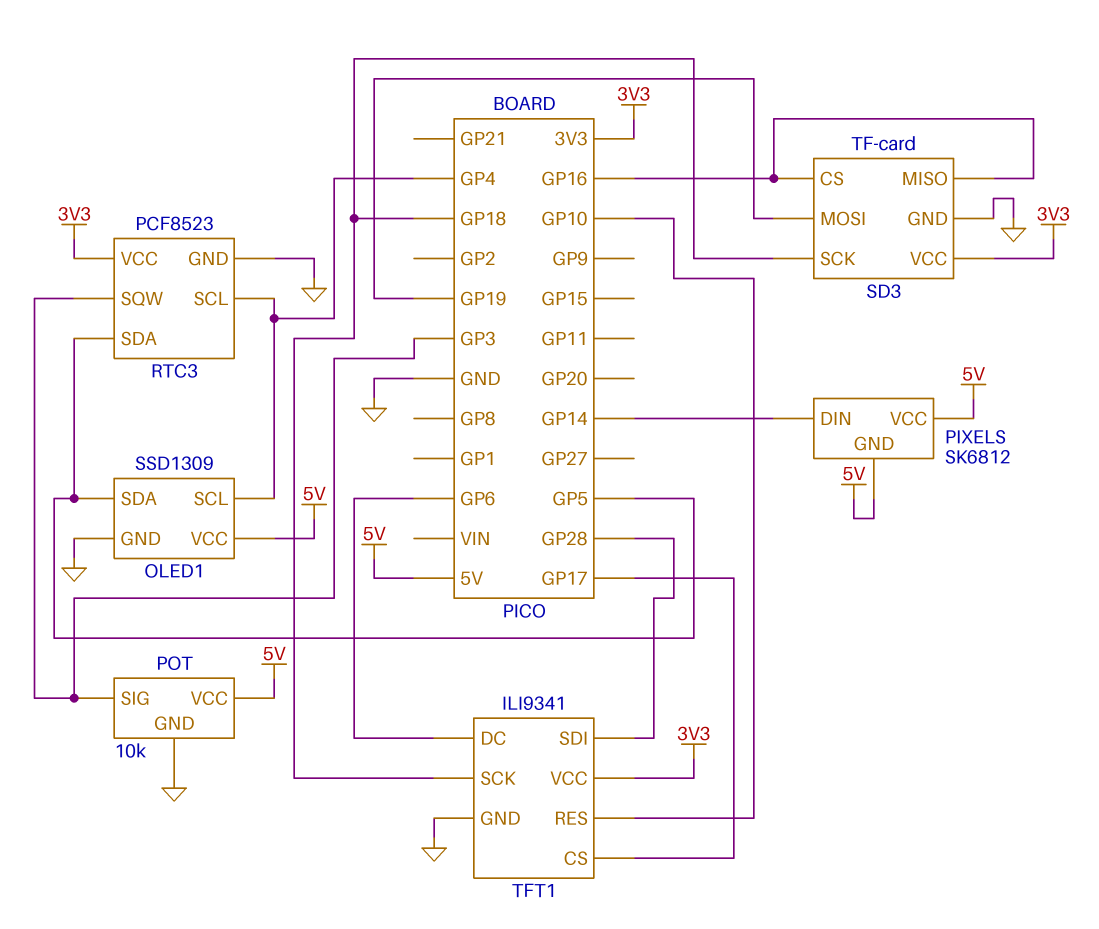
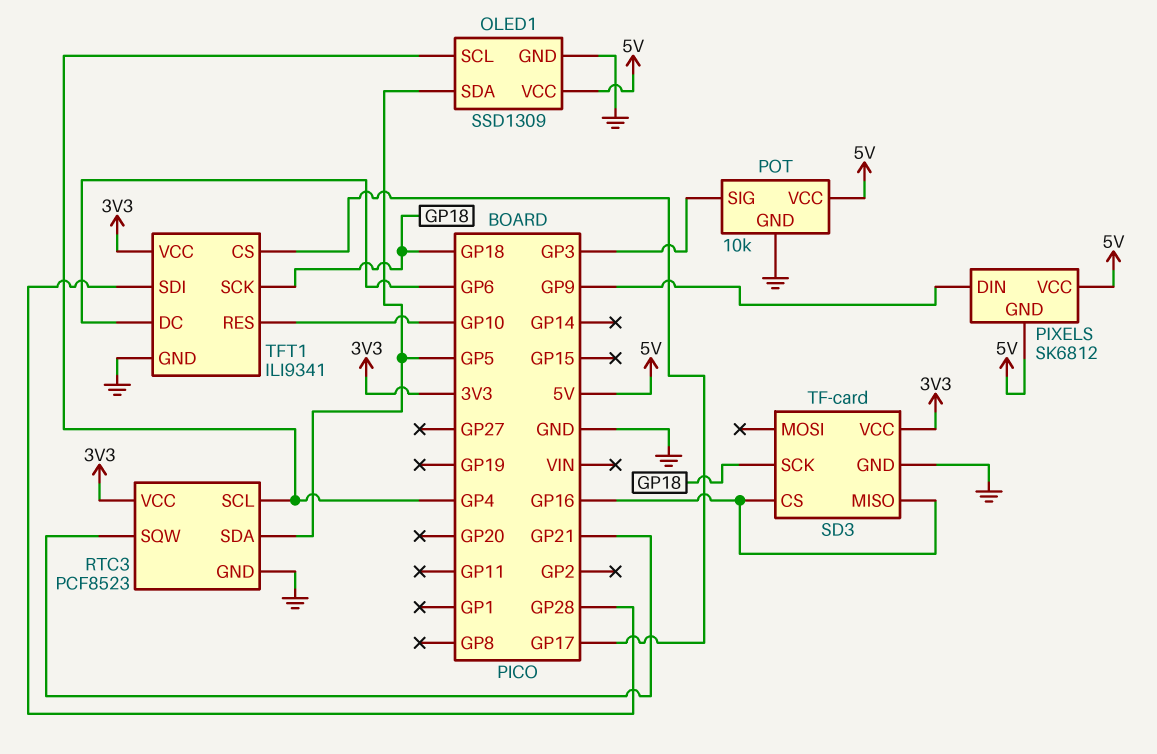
PIXELS pin DIN: GP14 -> GP9
RTC3 pin SQW: GP3 -> GP21
SD3 pin MOSI: GP19 -> none

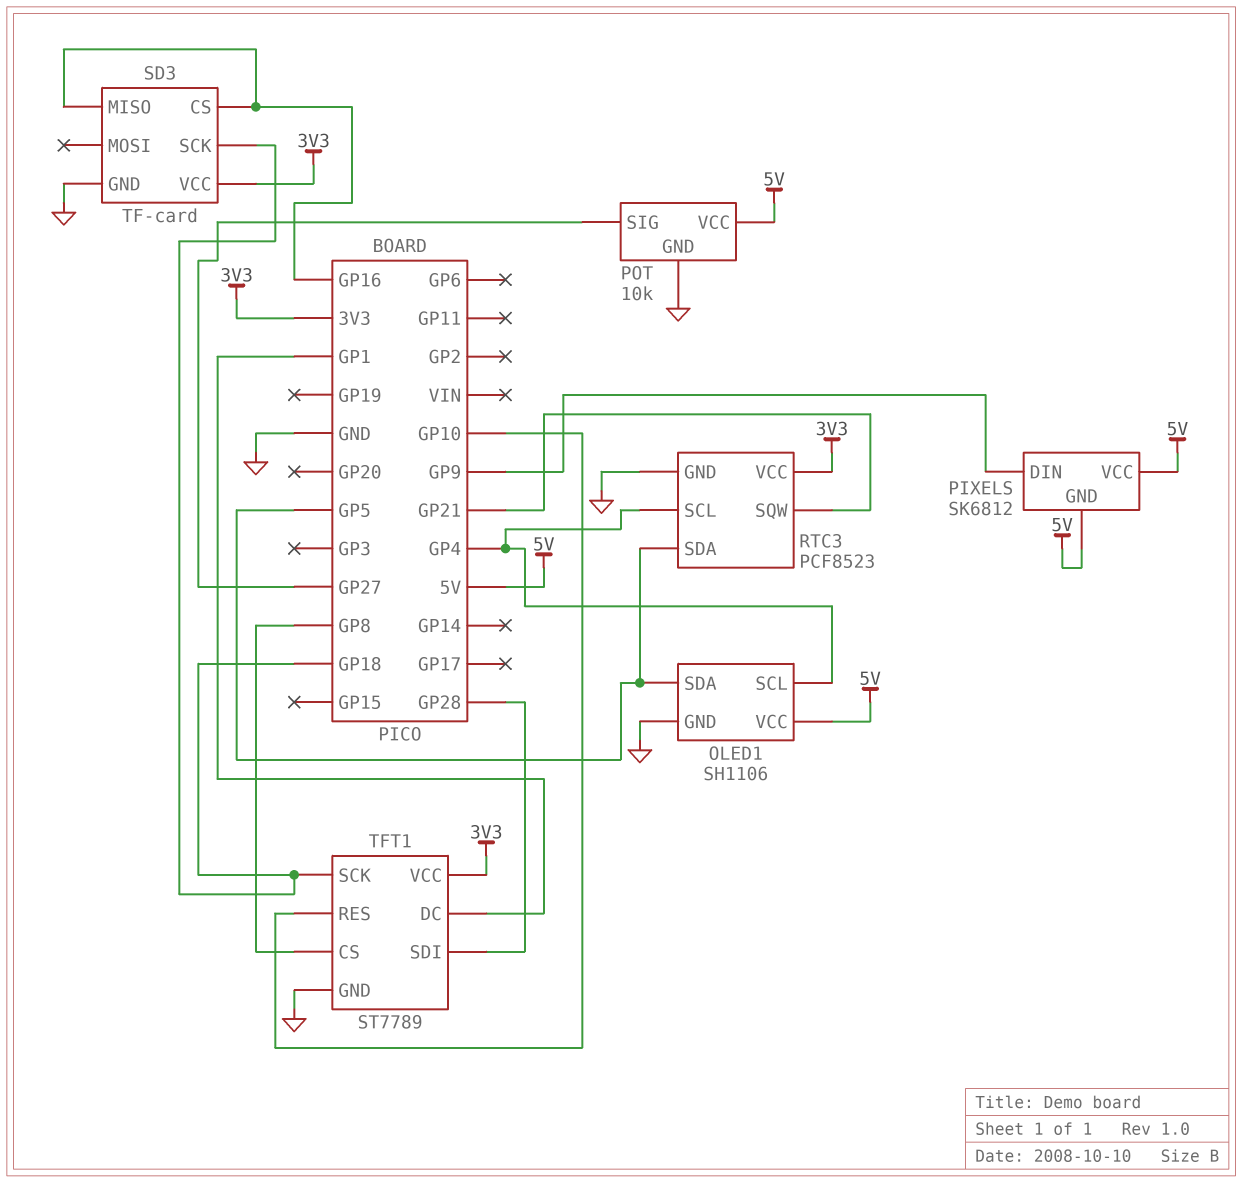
OLED1: SSD1309 -> SH1106
POT pin SIG: GP3 -> GP27
TFT1: ILI9341 -> ST7789
TFT1 pin CS: GP17 -> GP8
TFT1 pin DC: GP6 -> GP1

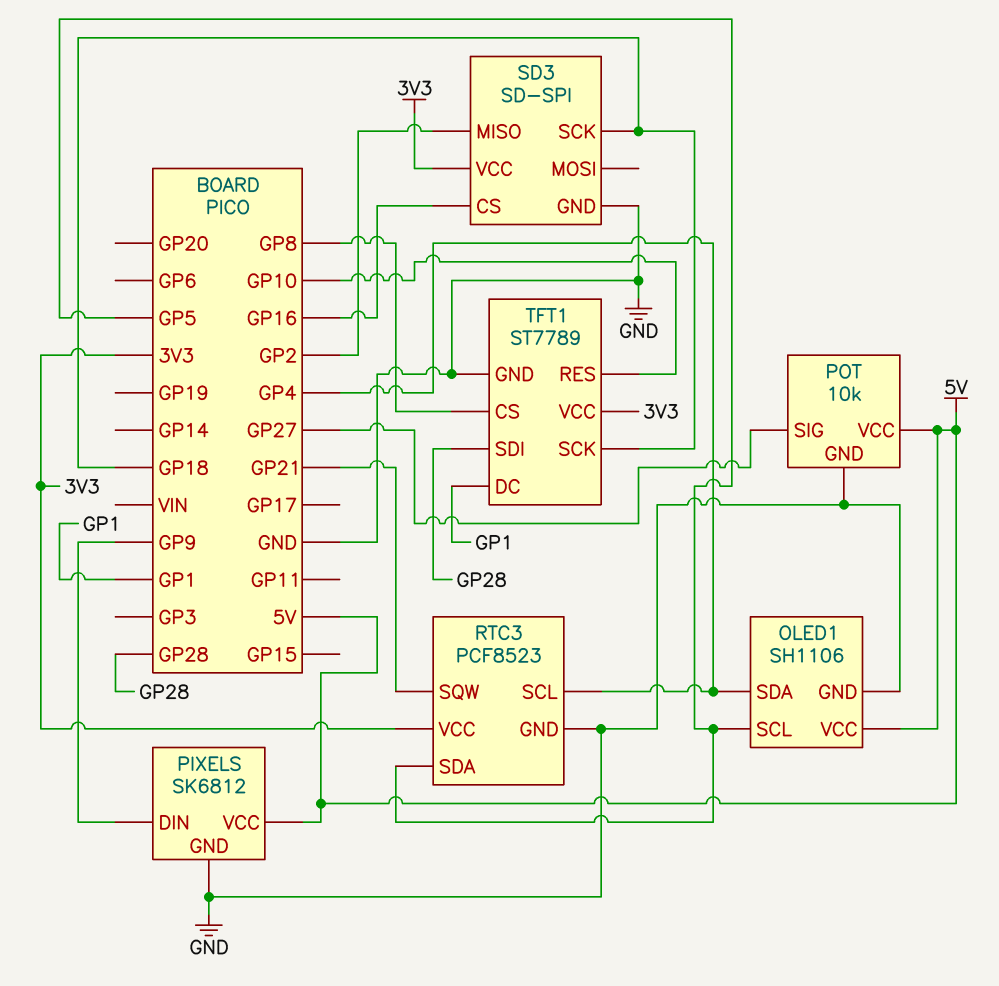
OLED1 pin SCL: GP4 -> GP5
OLED1 pin SDA: GP5 -> GP4
PIXELS pin GND: 5V -> GND
SD3: TF-card -> SD-SPI
SD3 pin MISO: GP16 -> GP2

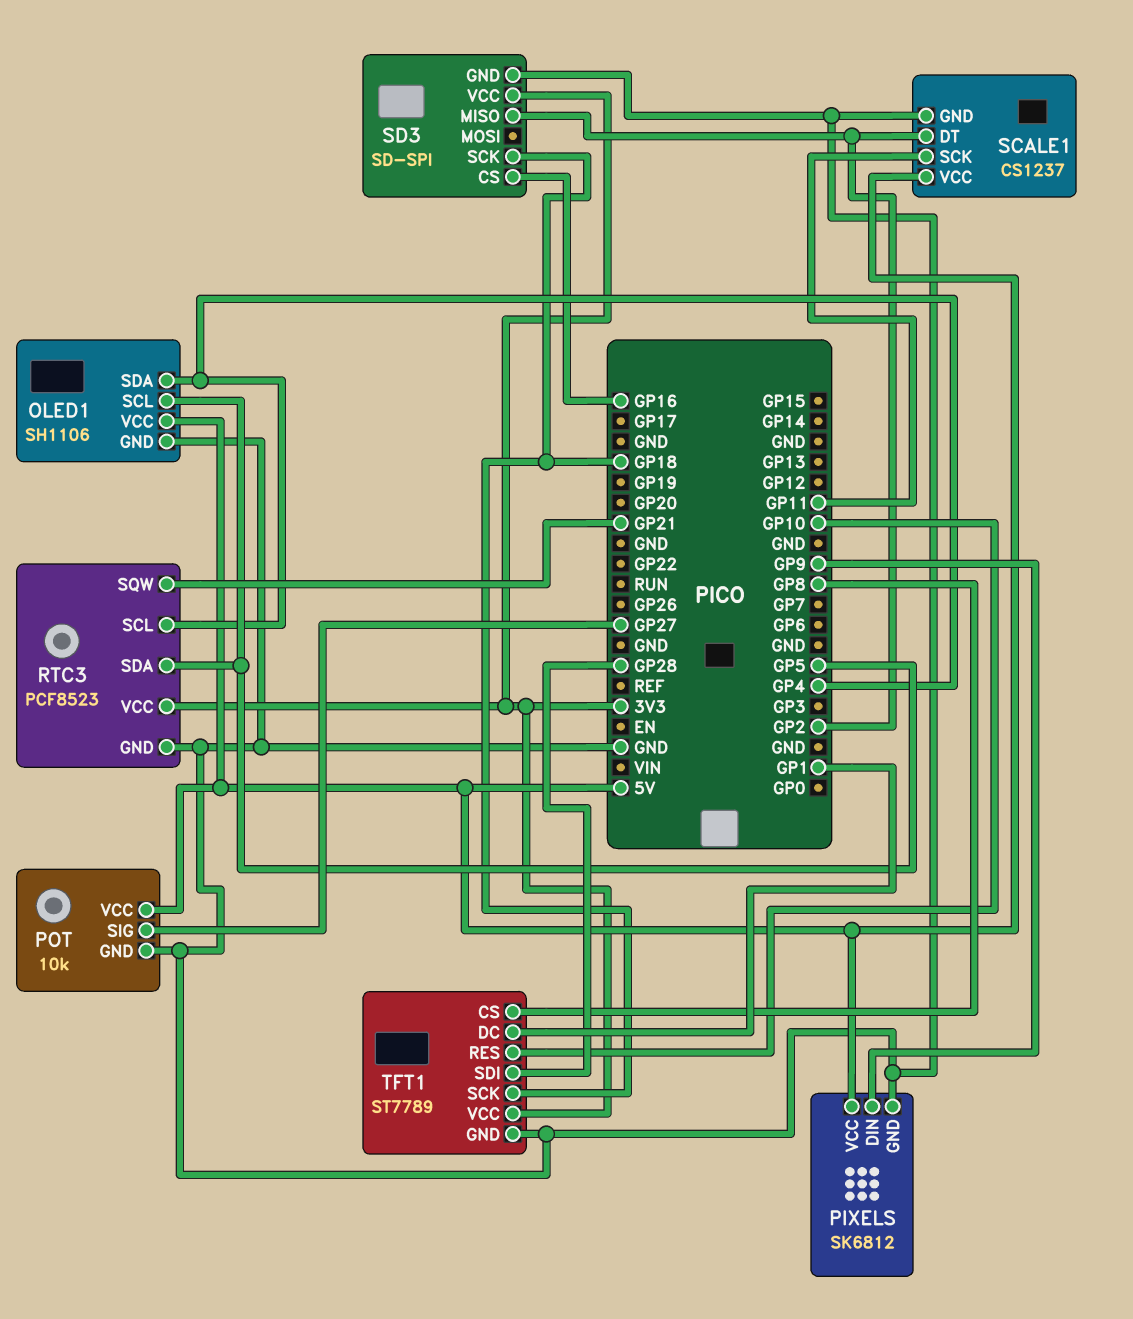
SCALE1: none -> CS1237
SCALE1 pin DT: none -> GP2
SCALE1 pin GND: none -> GND
SCALE1 pin SCK: none -> GP11
SCALE1 pin VCC: none -> 5V

